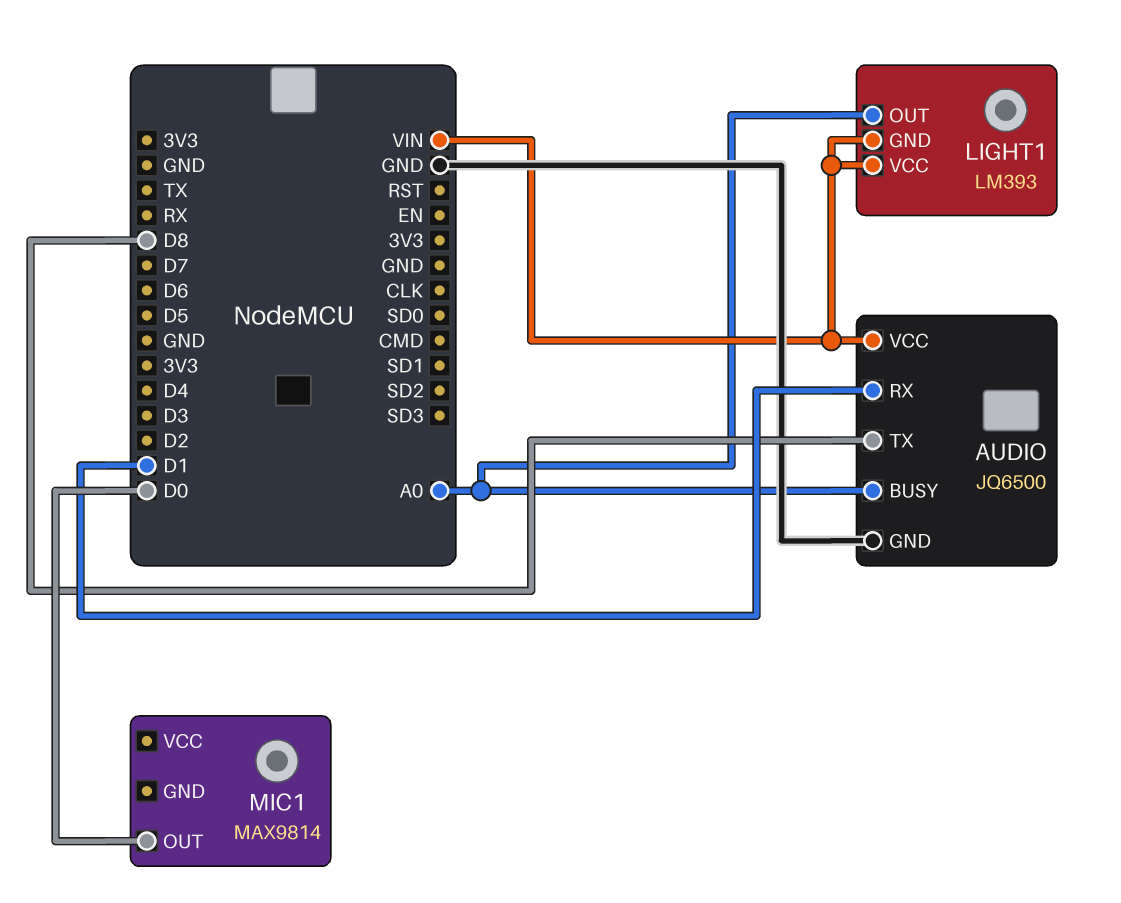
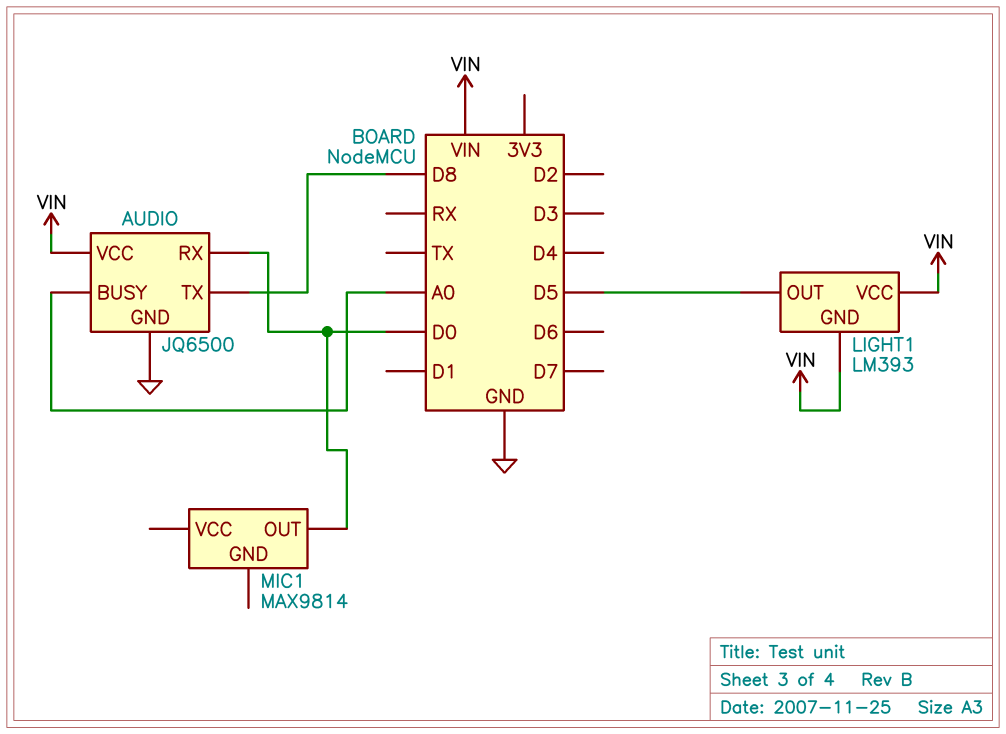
AUDIO pin RX: D1 -> D0
LIGHT1 pin OUT: A0 -> D5

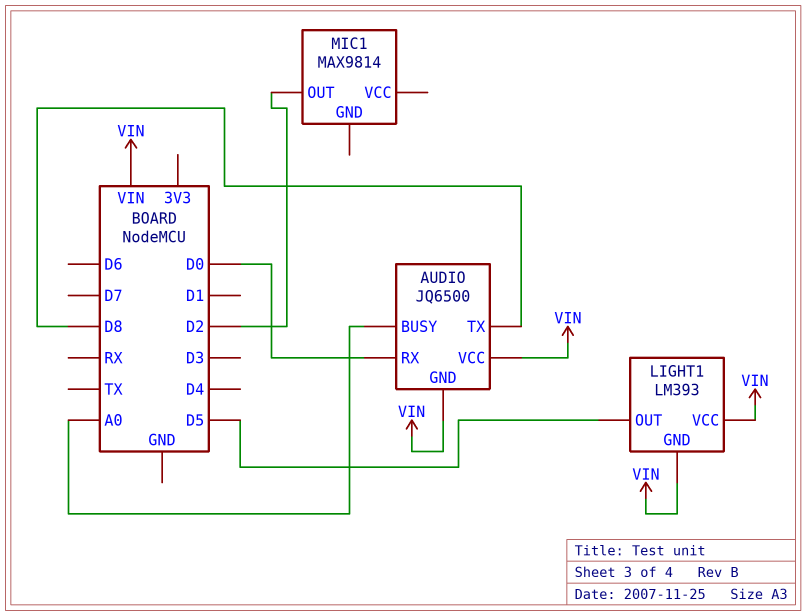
AUDIO pin GND: GND -> VIN
MIC1 pin OUT: D0 -> D2

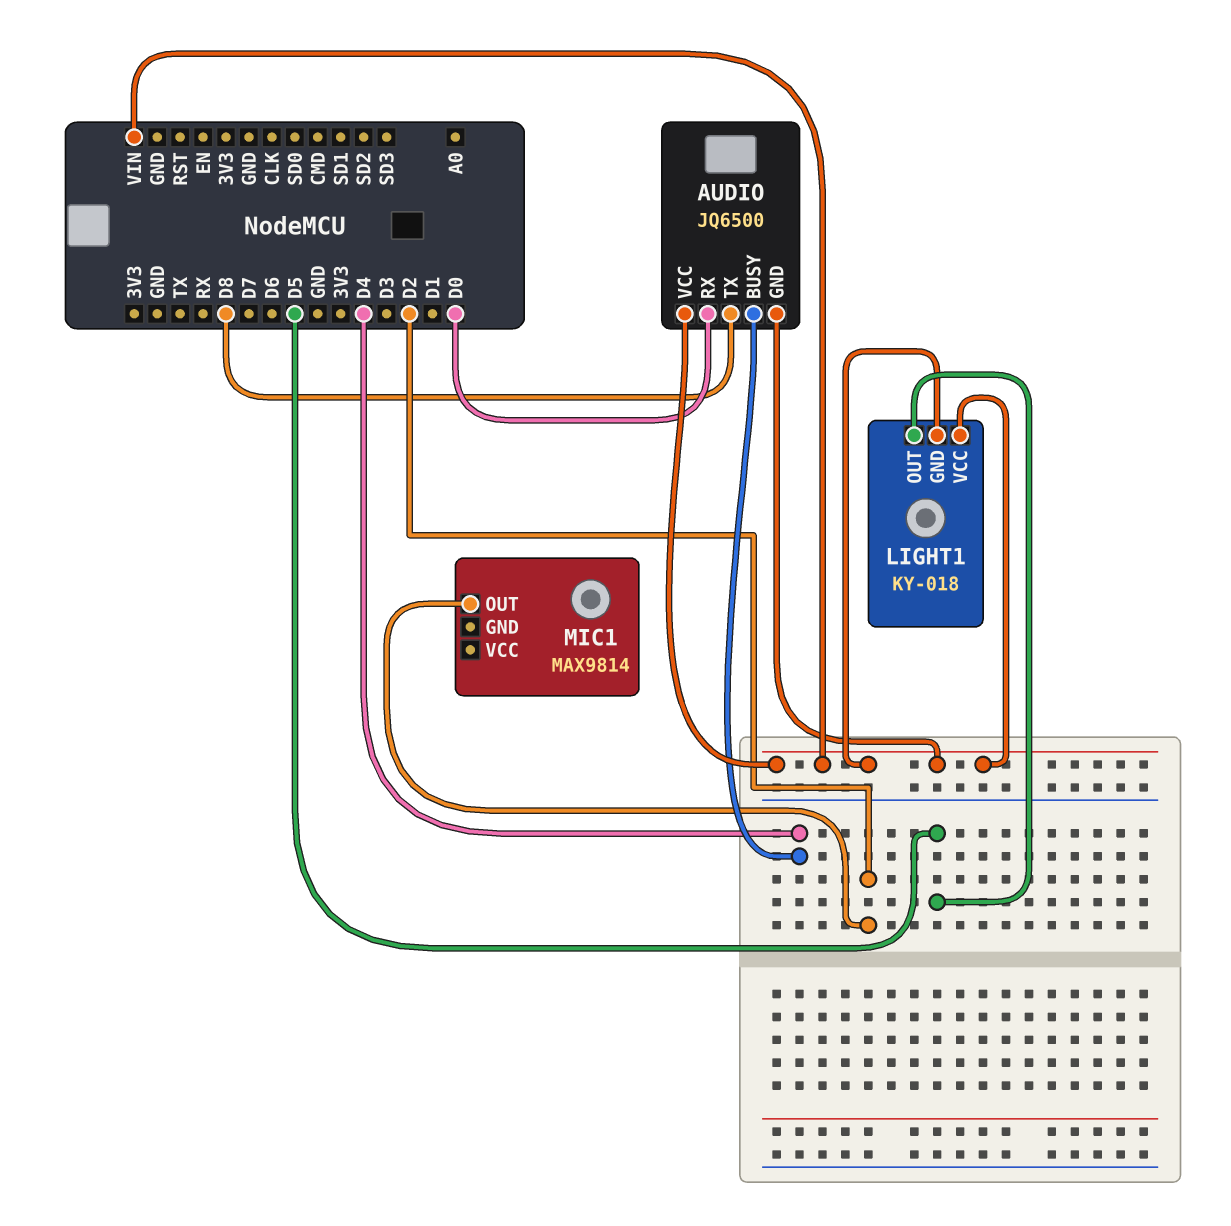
AUDIO pin BUSY: A0 -> D4
LIGHT1: LM393 -> KY-018

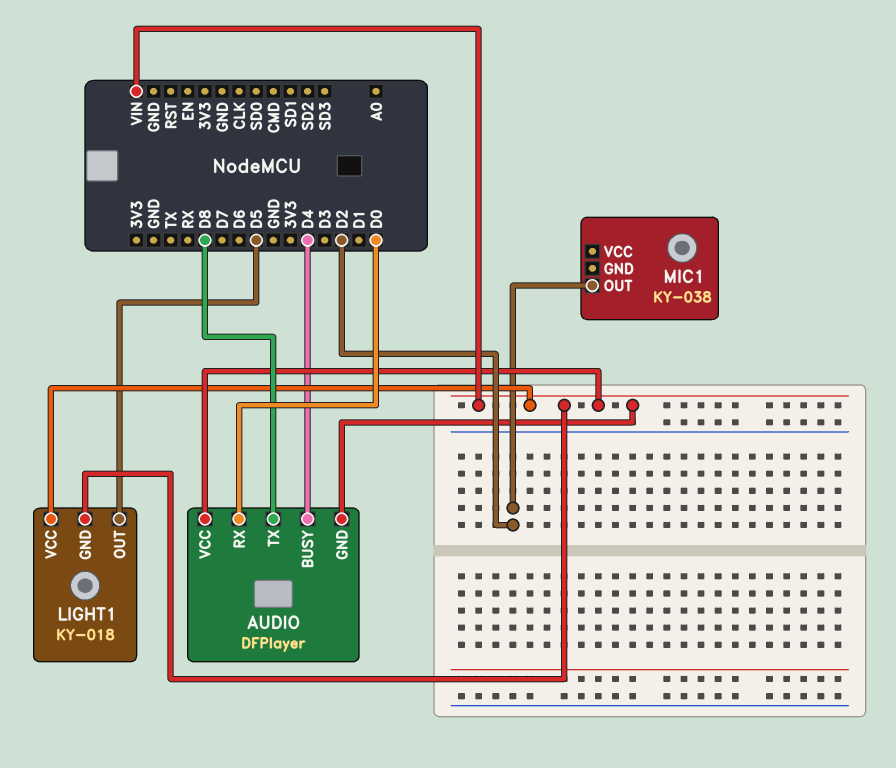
AUDIO: JQ6500 -> DFPlayer
MIC1: MAX9814 -> KY-038

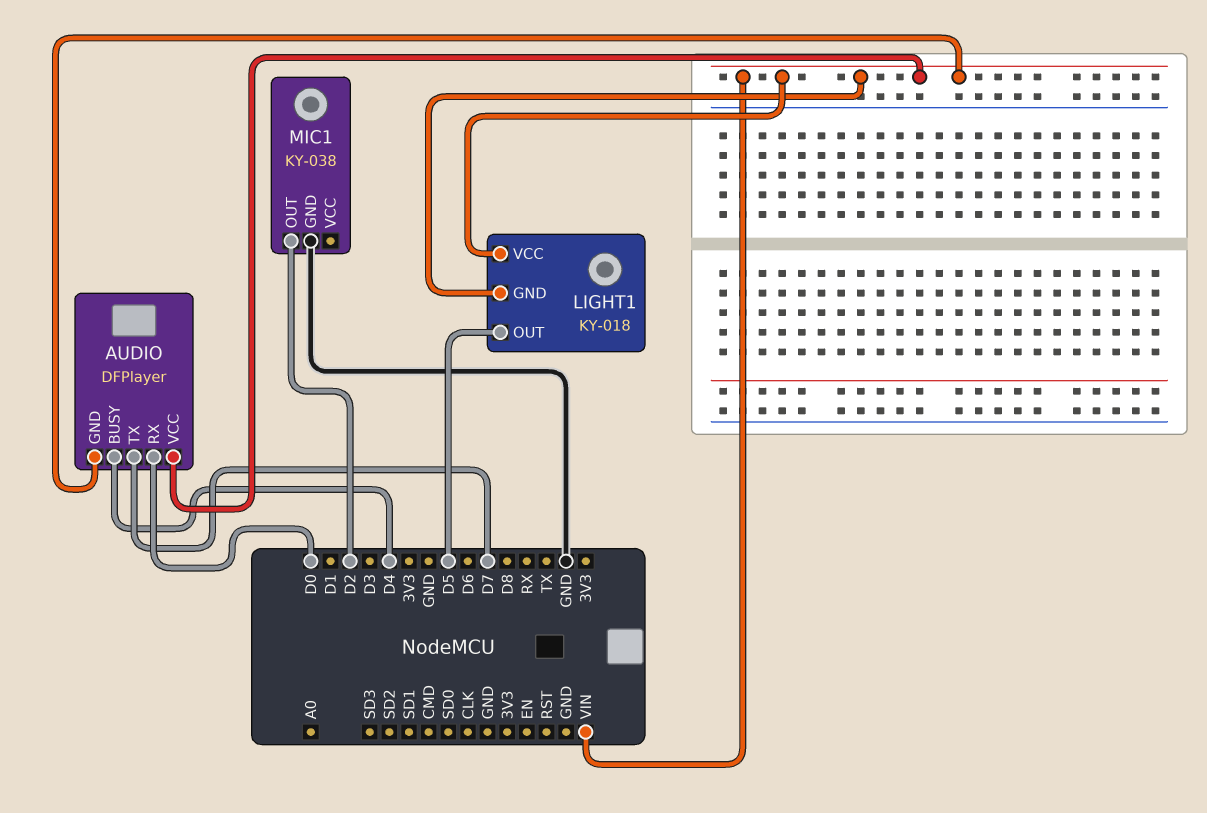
AUDIO pin TX: D8 -> D7
MIC1 pin GND: none -> GND

